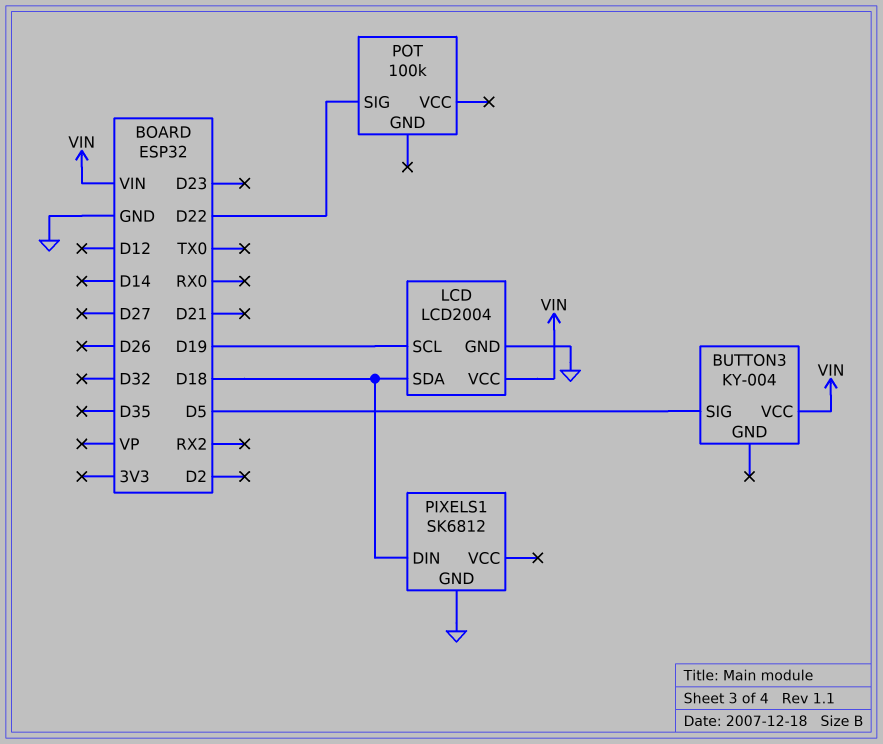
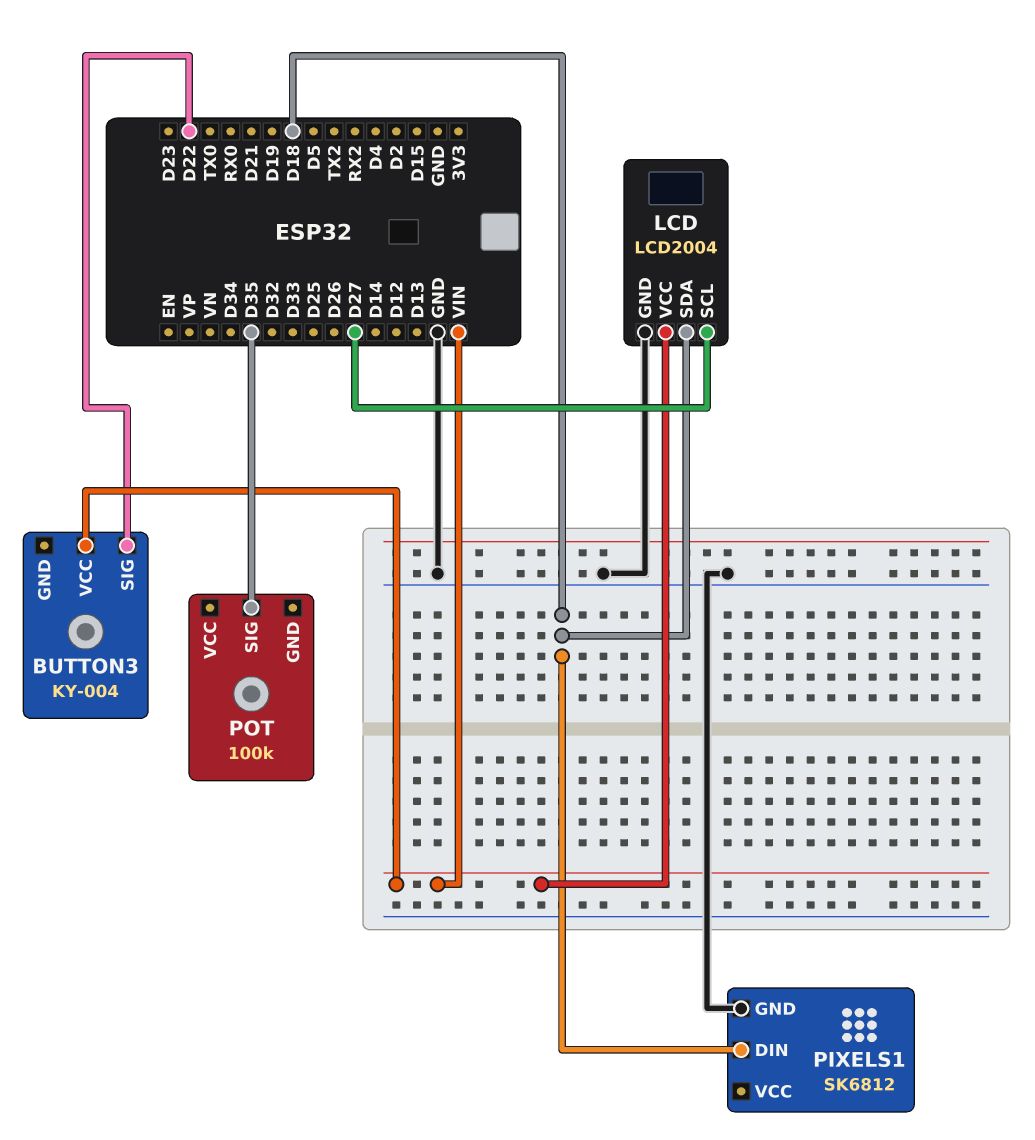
BUTTON3 pin SIG: D5 -> D22
LCD pin SCL: D19 -> D27
POT pin SIG: D22 -> D35

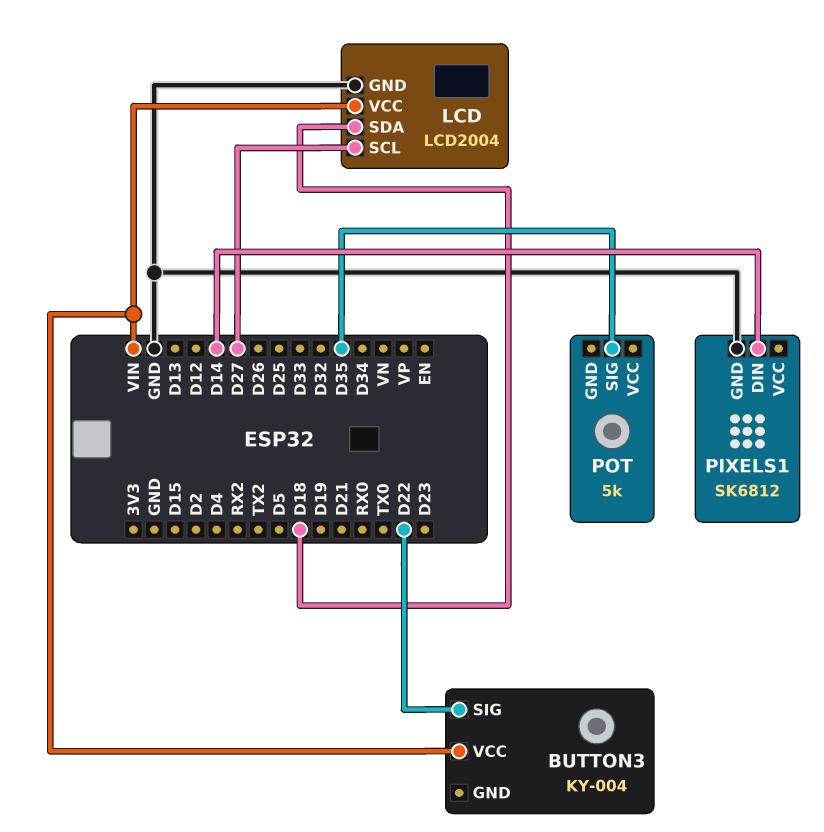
PIXELS1 pin DIN: D18 -> D14
POT: 100k -> 5k

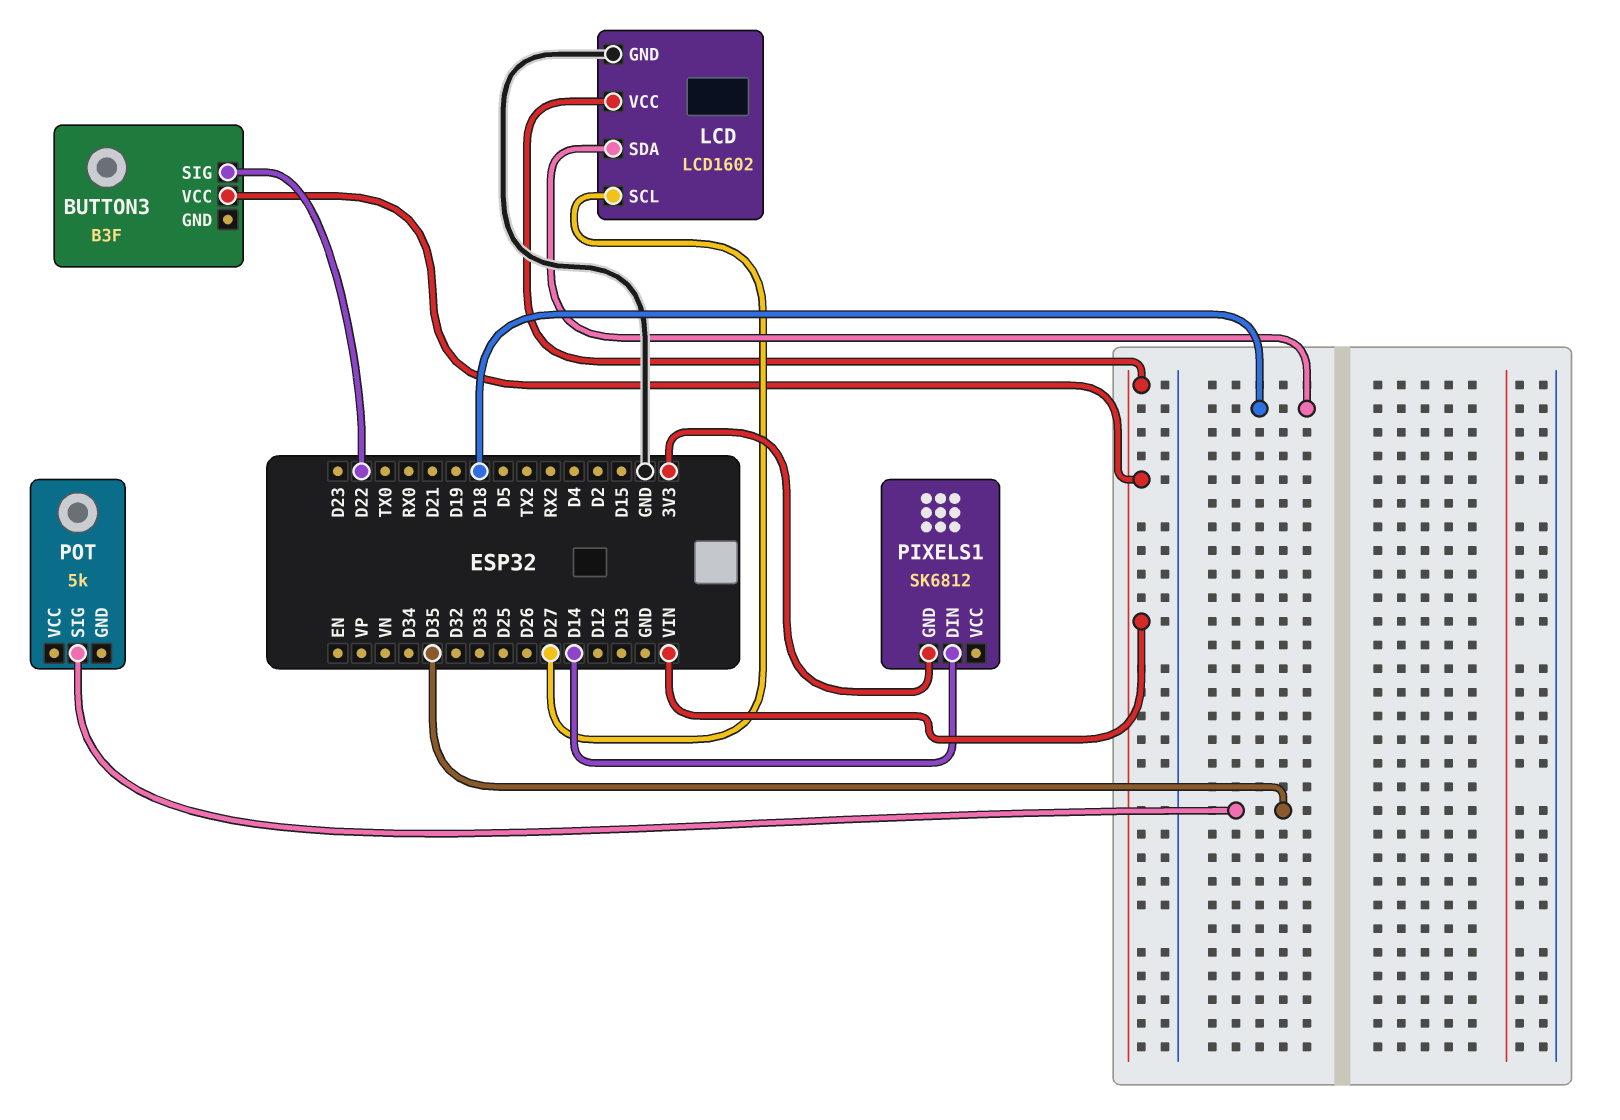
BUTTON3: KY-004 -> B3F
LCD: LCD2004 -> LCD1602
PIXELS1 pin GND: GND -> 3V3

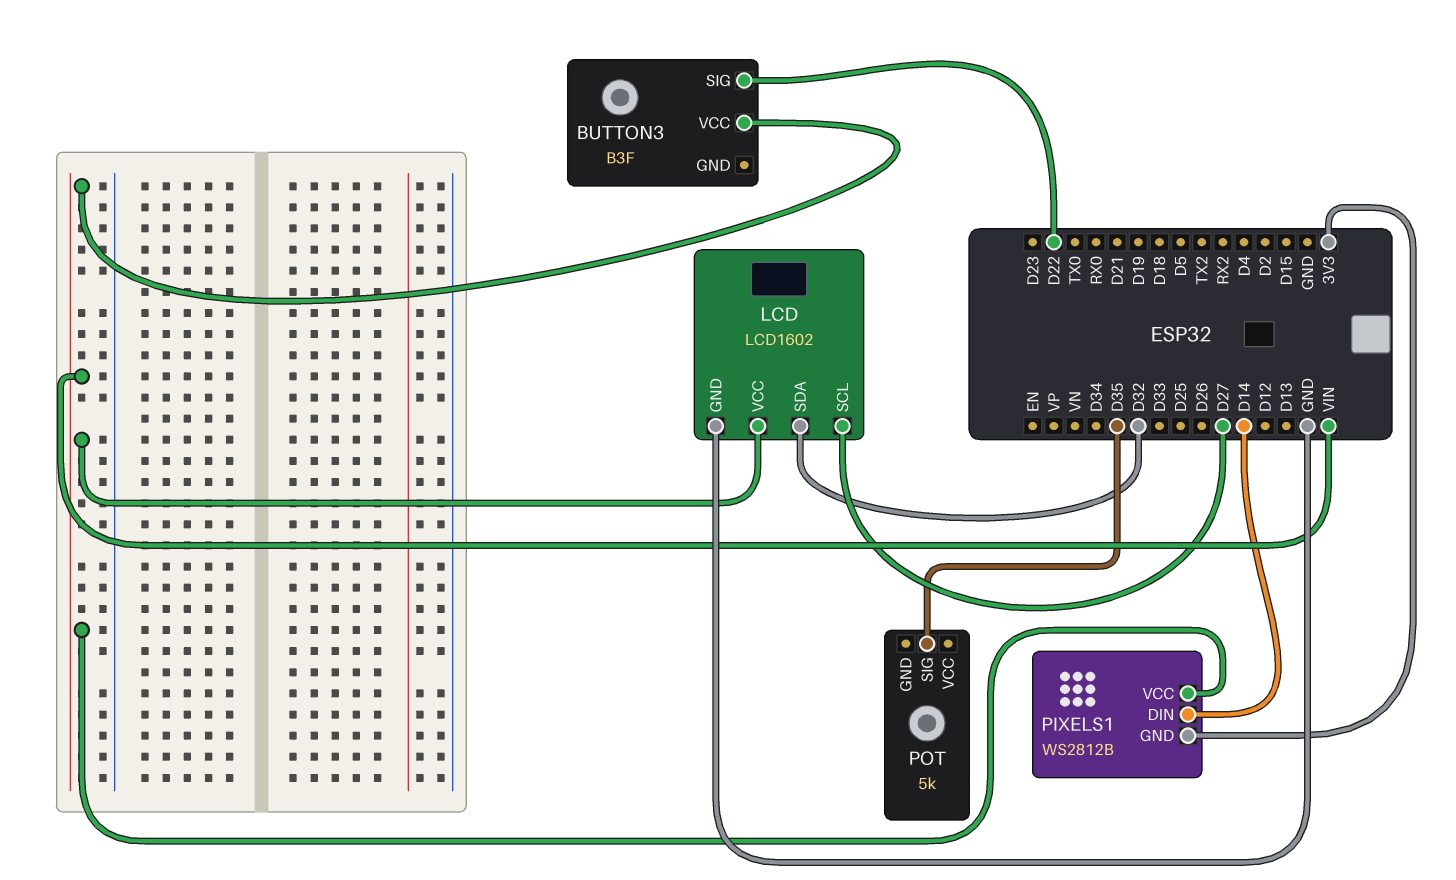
LCD pin SDA: D18 -> D32
PIXELS1: SK6812 -> WS2812B
PIXELS1 pin VCC: none -> VIN

